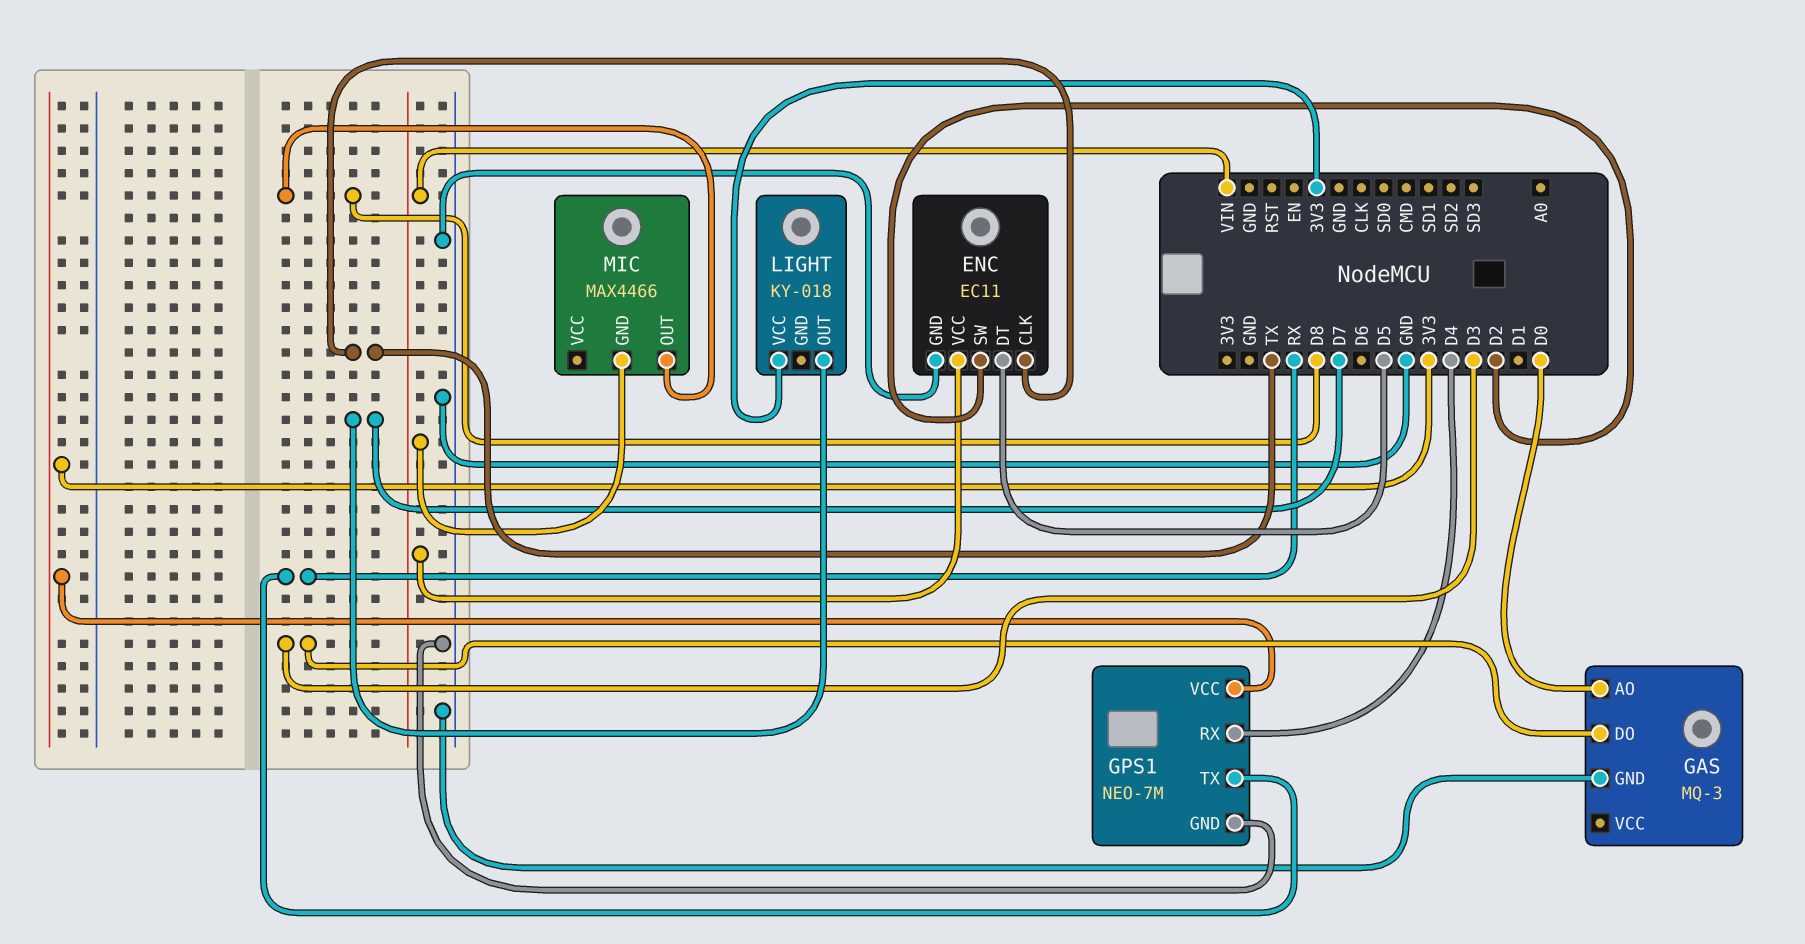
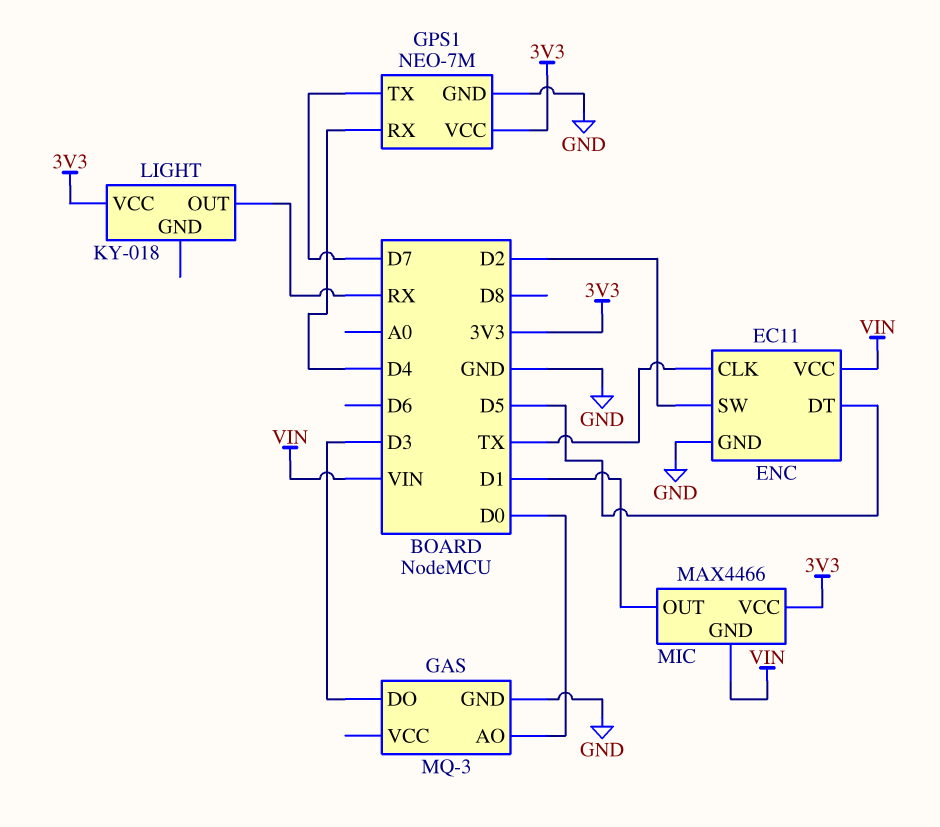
GPS1 pin TX: RX -> D7
LIGHT pin OUT: D7 -> RX
MIC pin OUT: D8 -> D1
MIC pin VCC: none -> 3V3

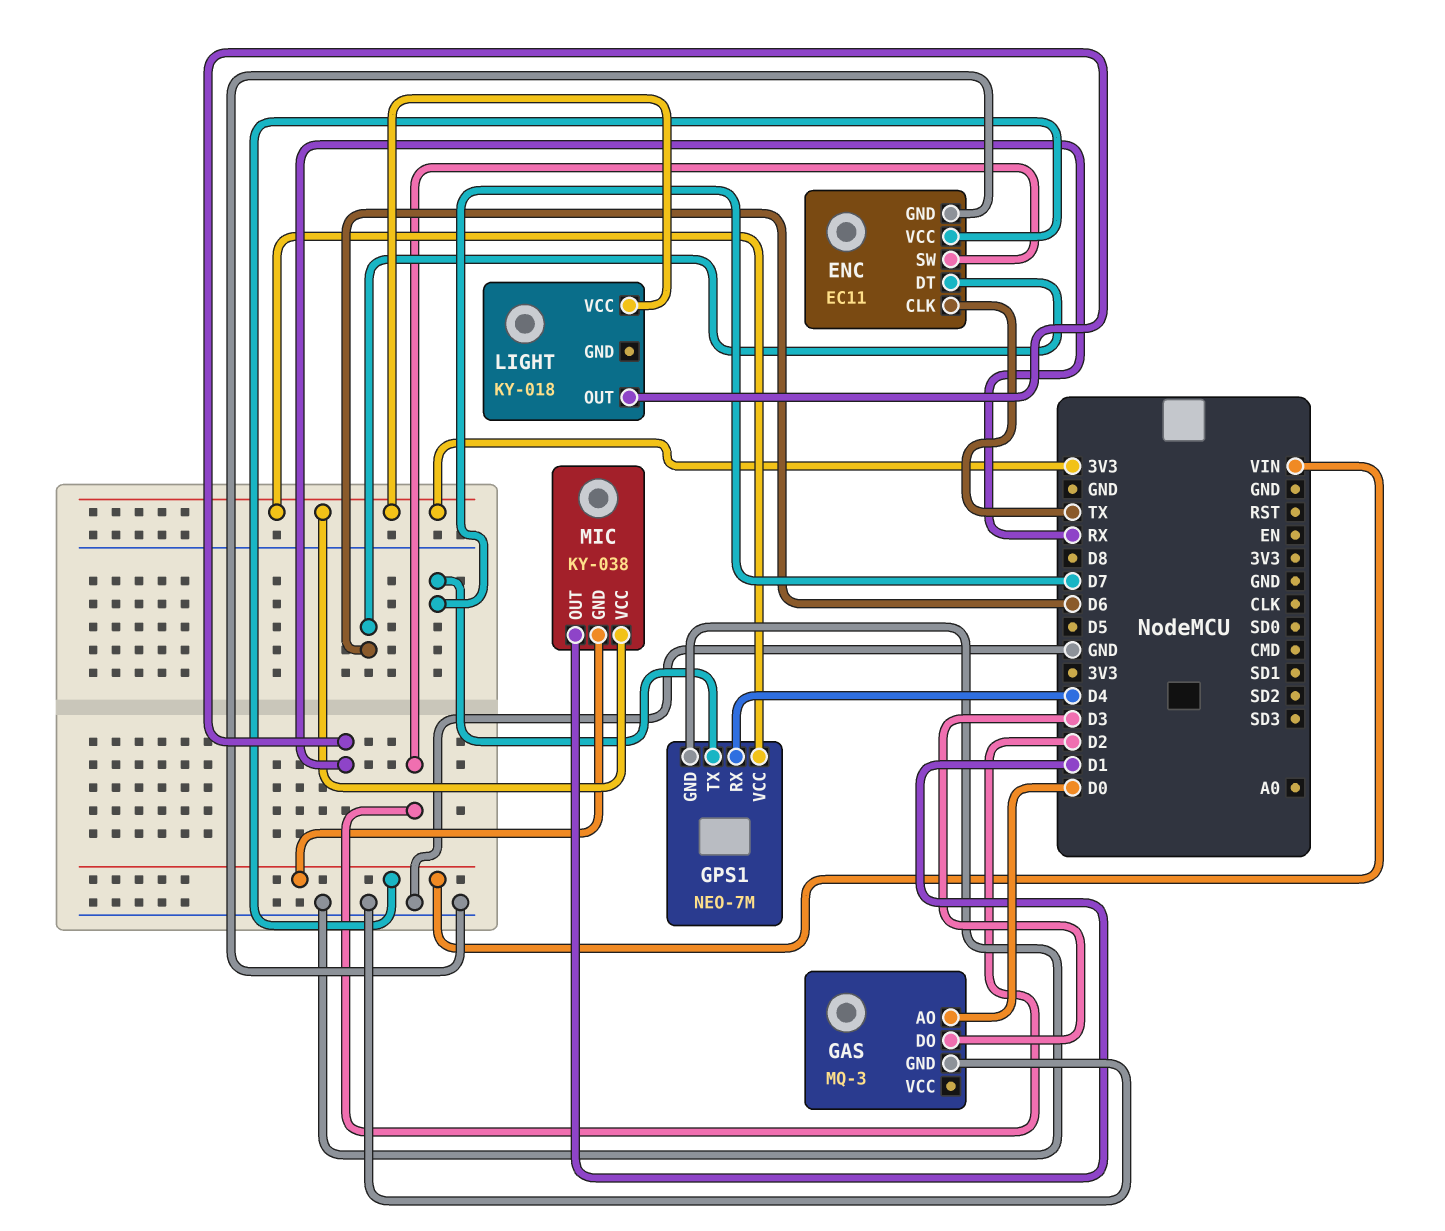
ENC pin DT: D5 -> D6
MIC: MAX4466 -> KY-038

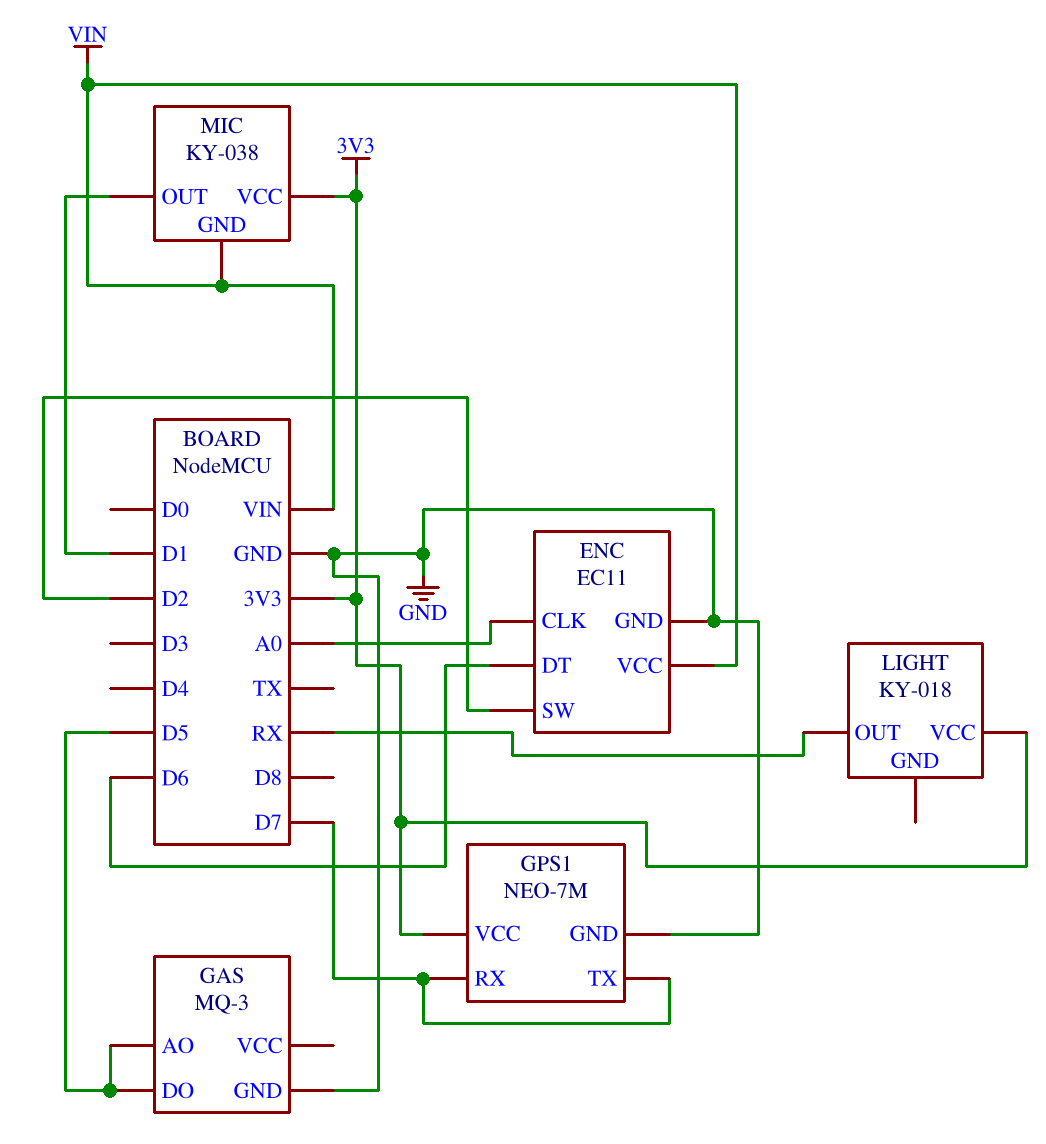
ENC pin CLK: TX -> A0
GAS pin AO: D0 -> D5
GAS pin DO: D3 -> D5
GPS1 pin RX: D4 -> D7

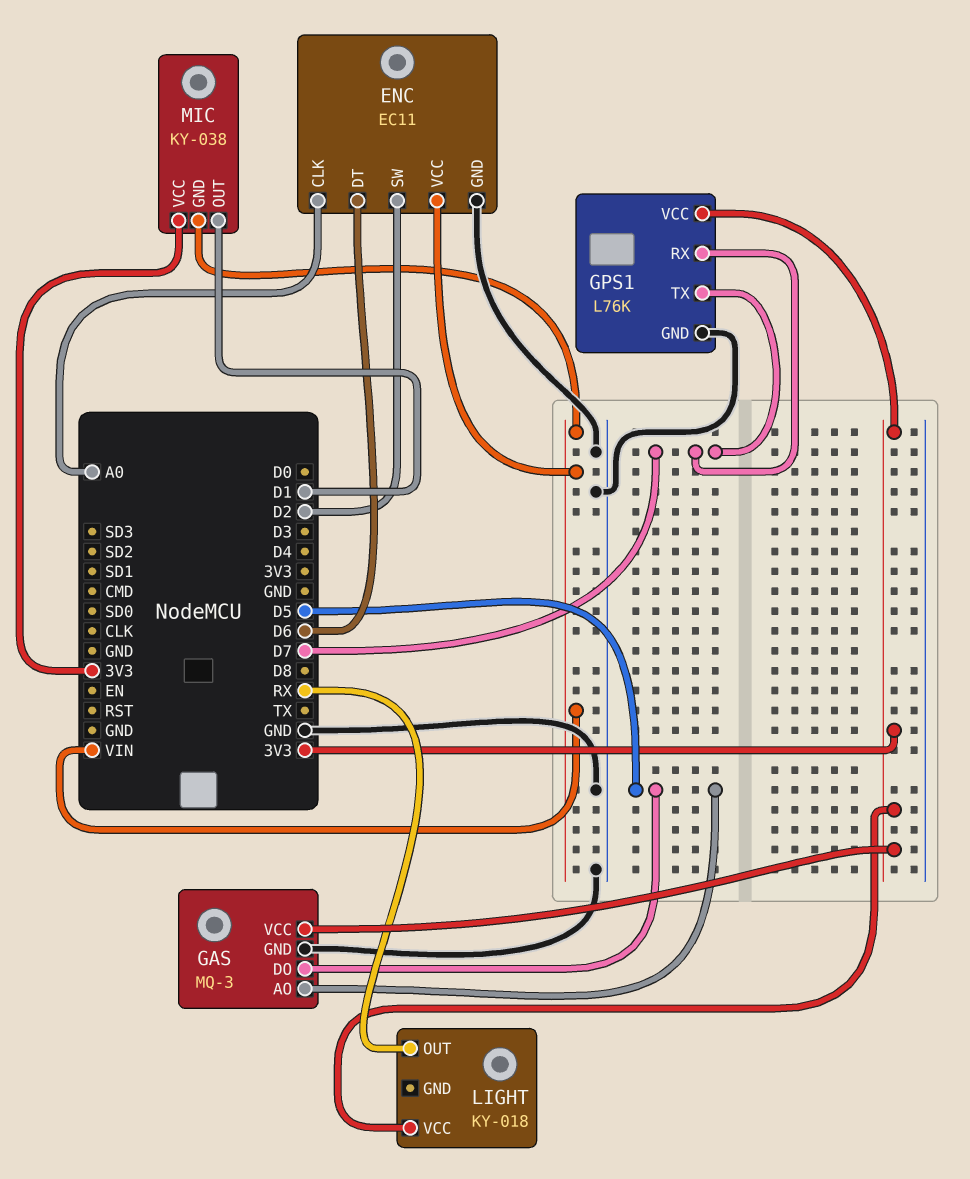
GAS pin VCC: none -> 3V3
GPS1: NEO-7M -> L76K

